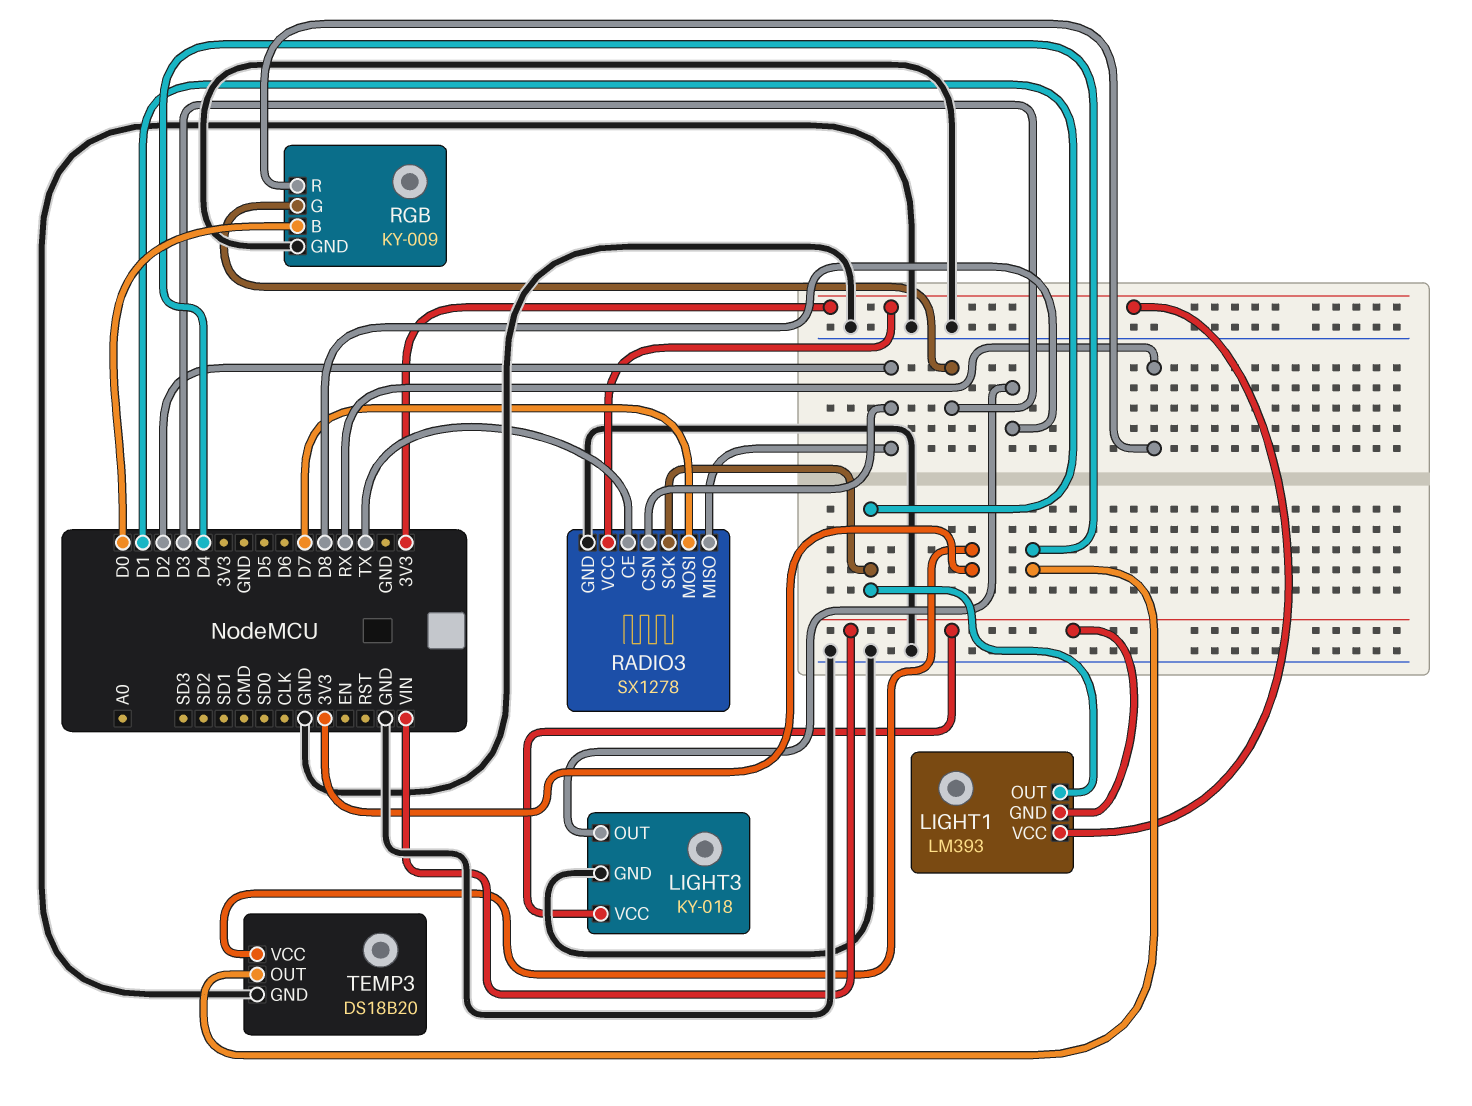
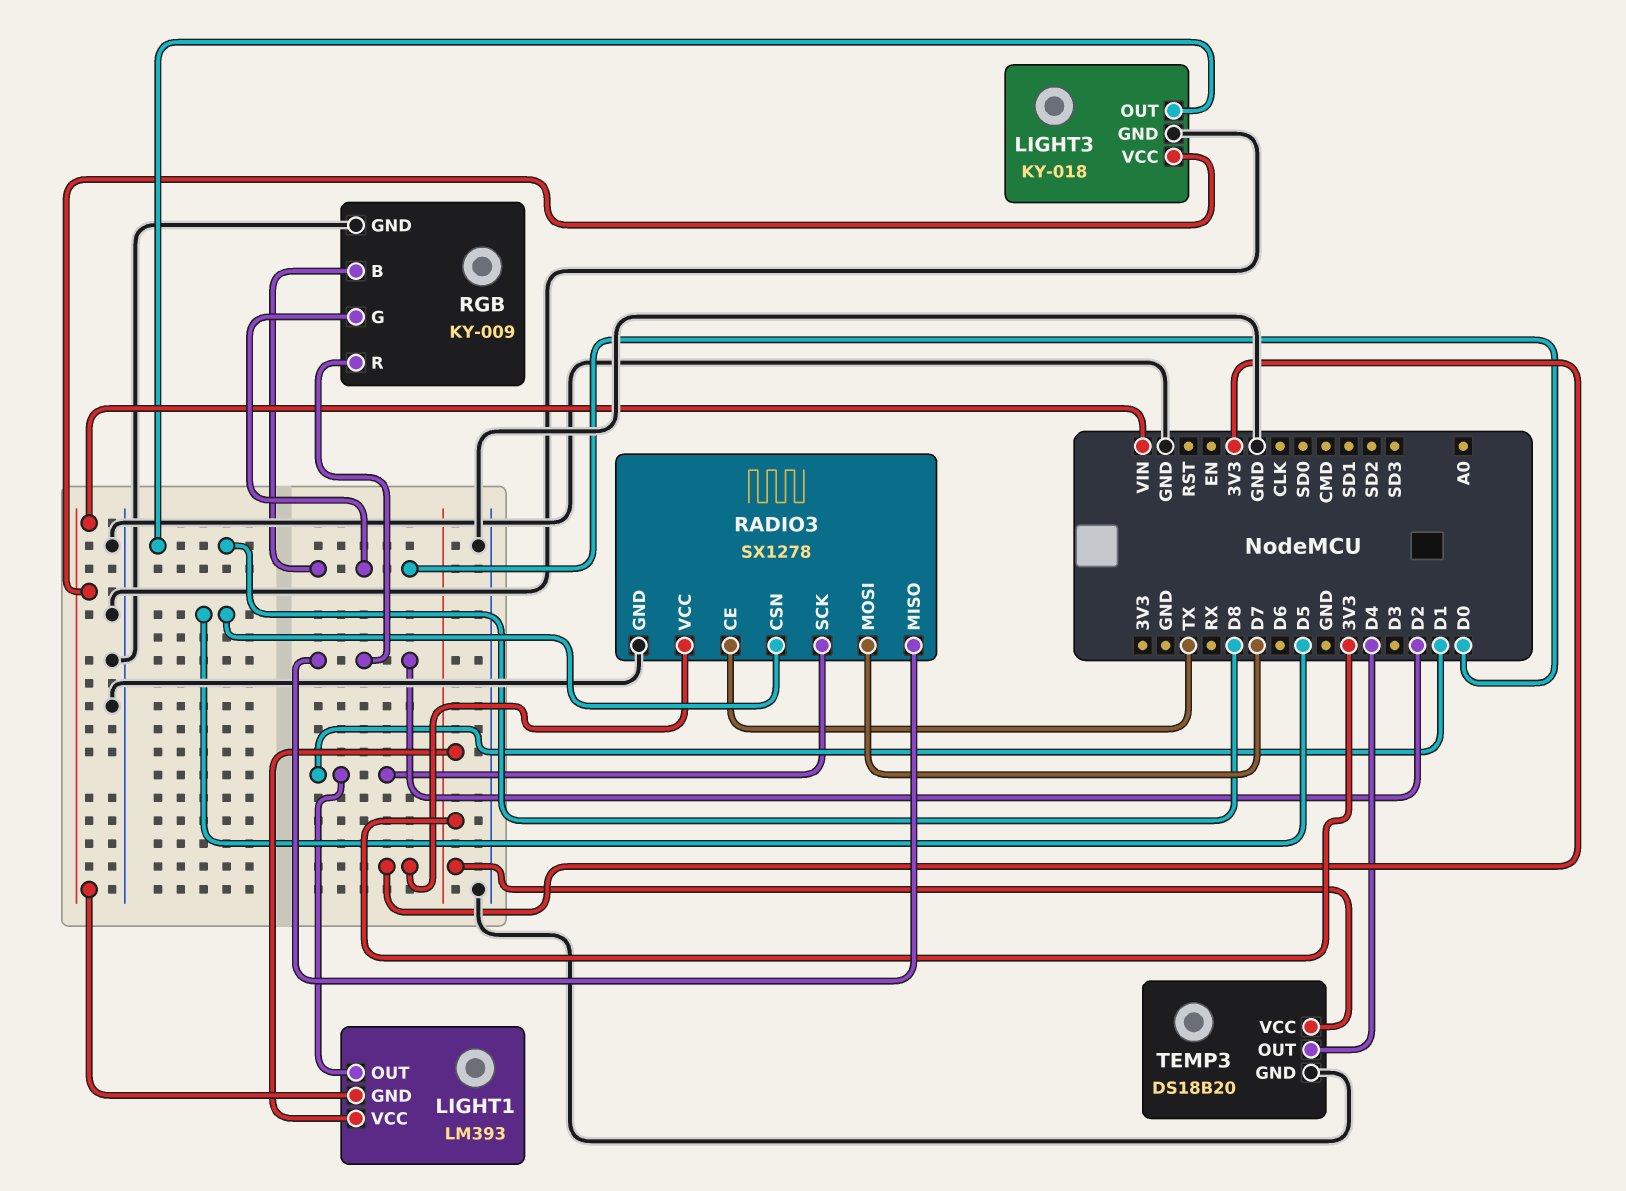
RADIO3 pin CSN: D2 -> D5
RGB pin G: D3 -> D0
RGB pin R: RX -> D2

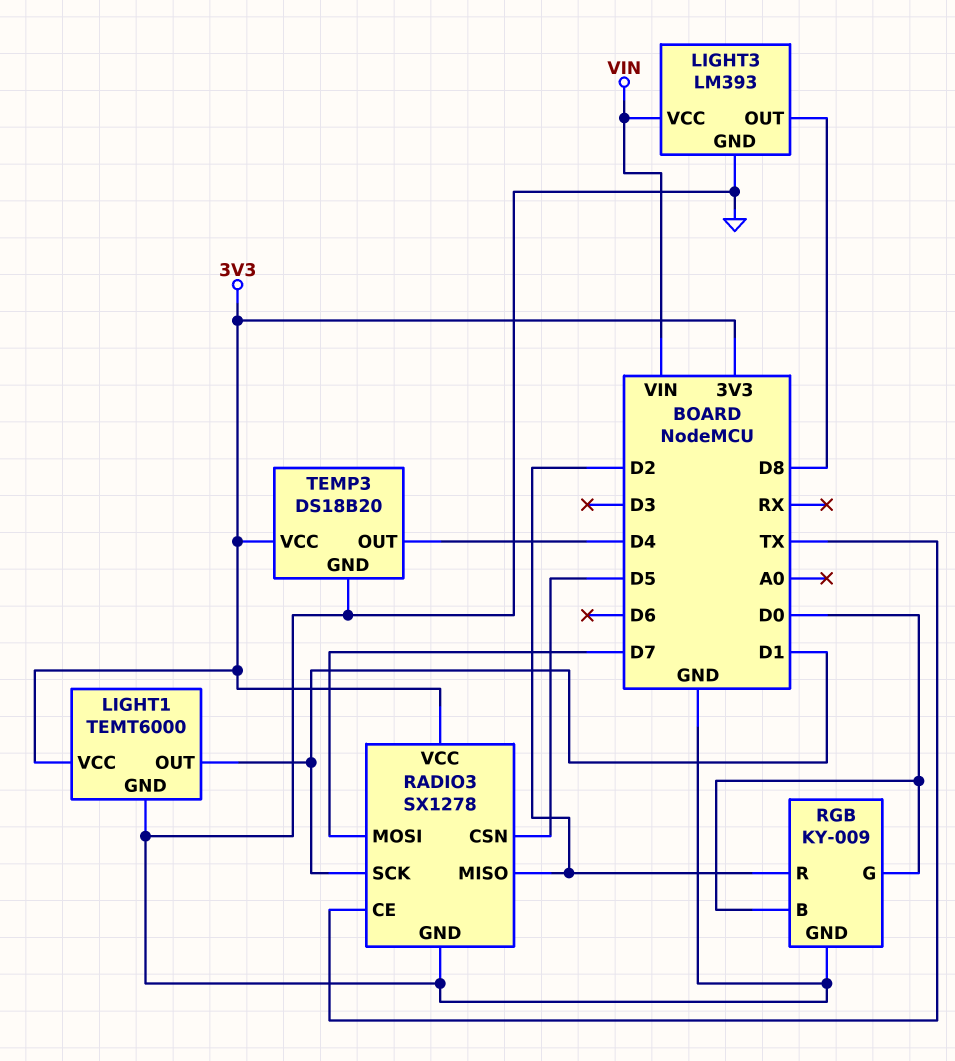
LIGHT1: LM393 -> TEMT6000
LIGHT1 pin GND: VIN -> GND
LIGHT3: KY-018 -> LM393

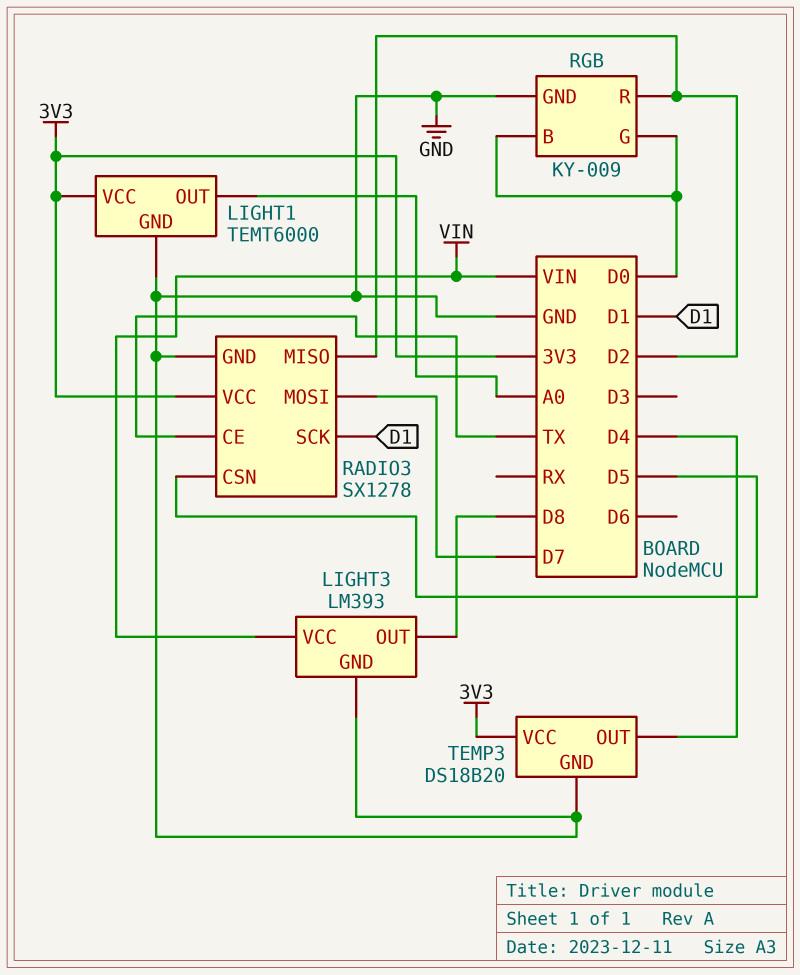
LIGHT1 pin OUT: D1 -> A0

